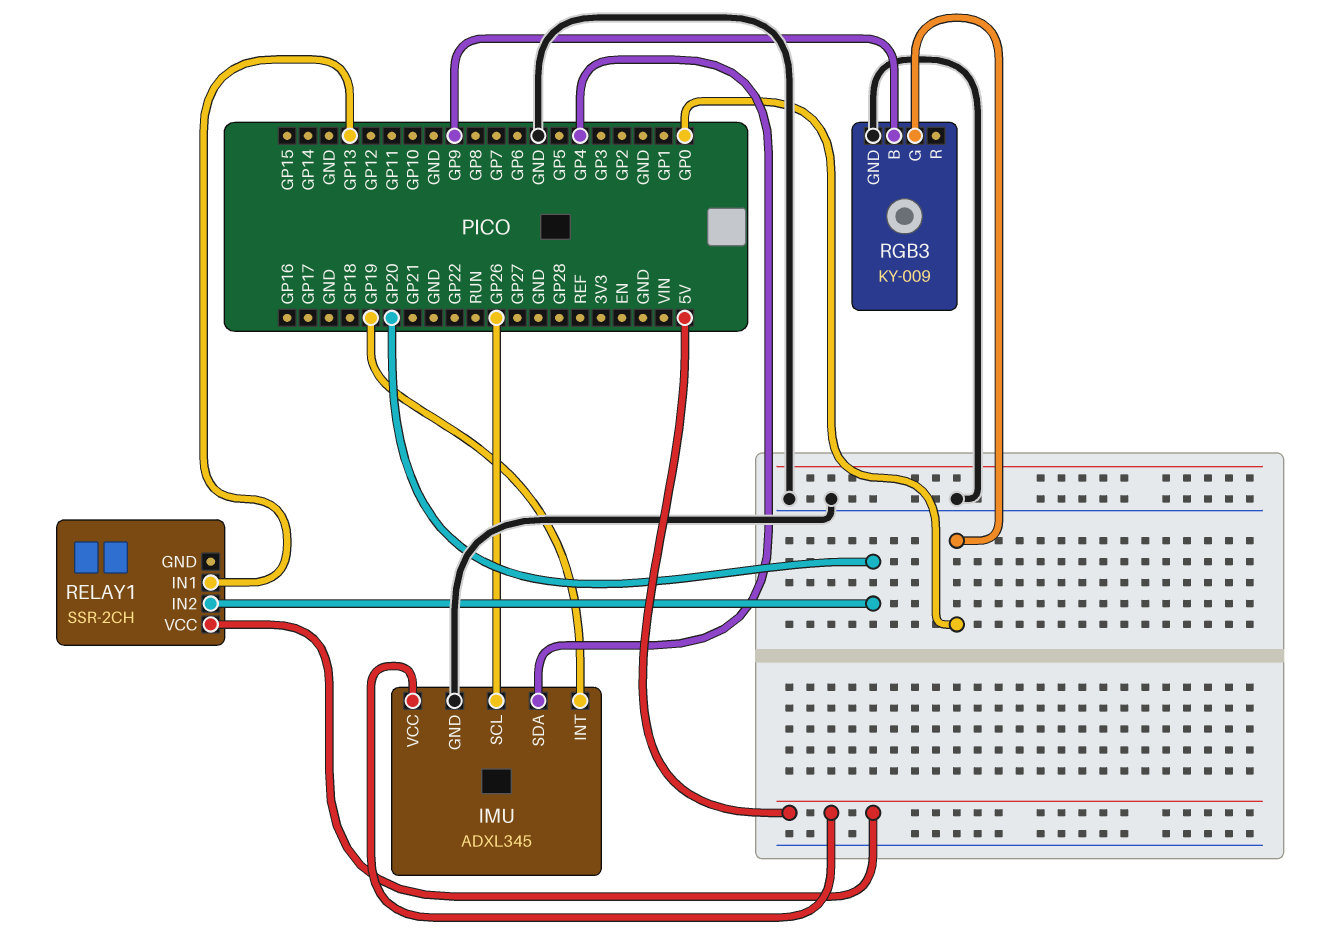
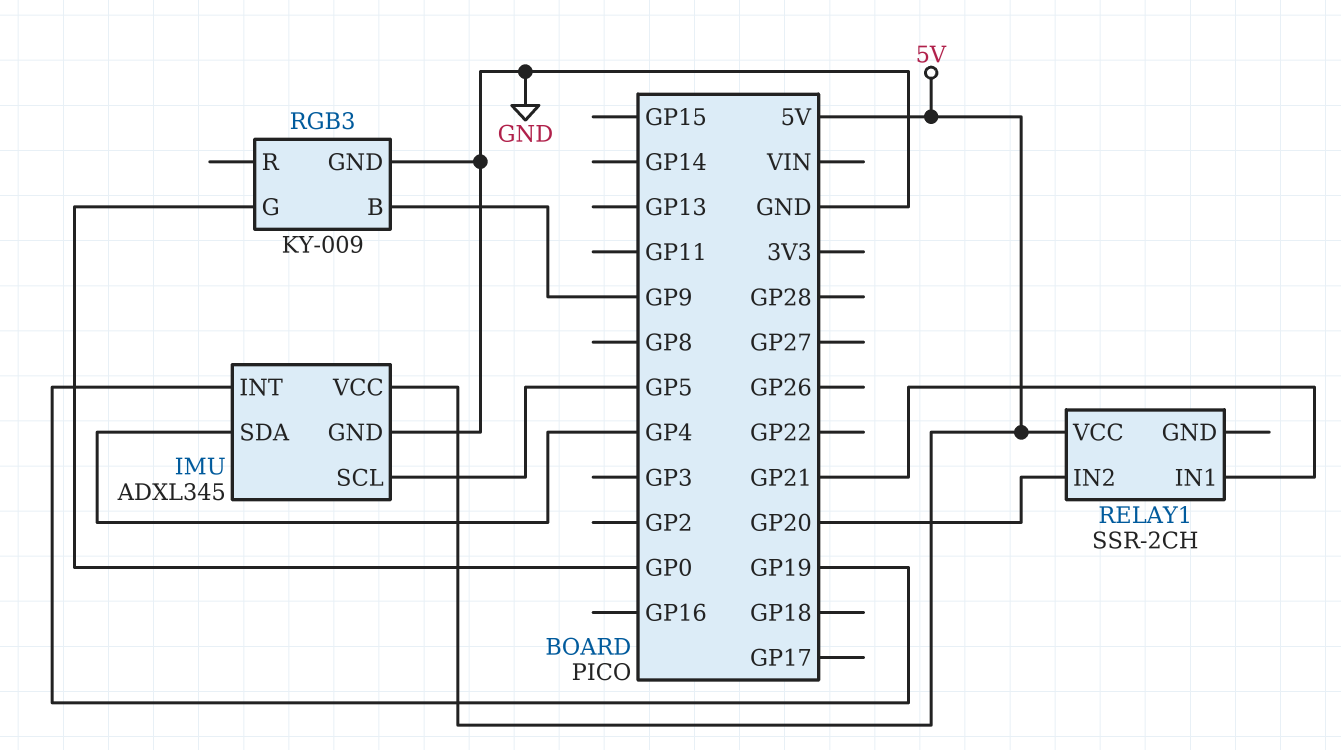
IMU pin SCL: GP26 -> GP5
RELAY1 pin IN1: GP13 -> GP21

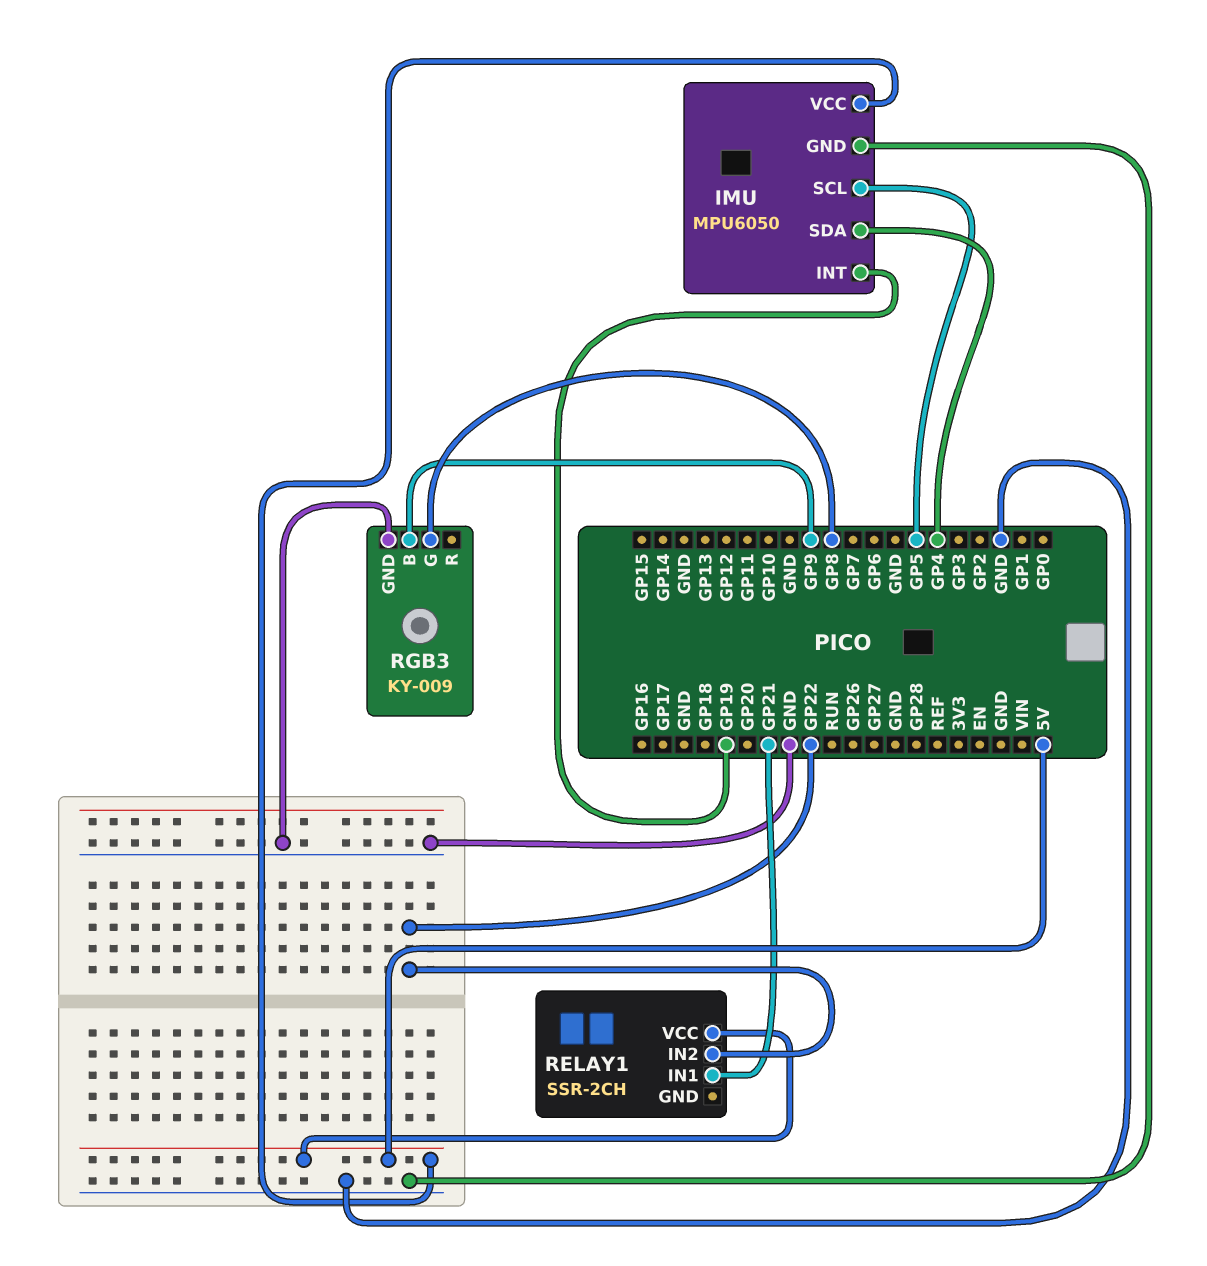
IMU: ADXL345 -> MPU6050
RELAY1 pin IN2: GP20 -> GP22
RGB3 pin G: GP0 -> GP8

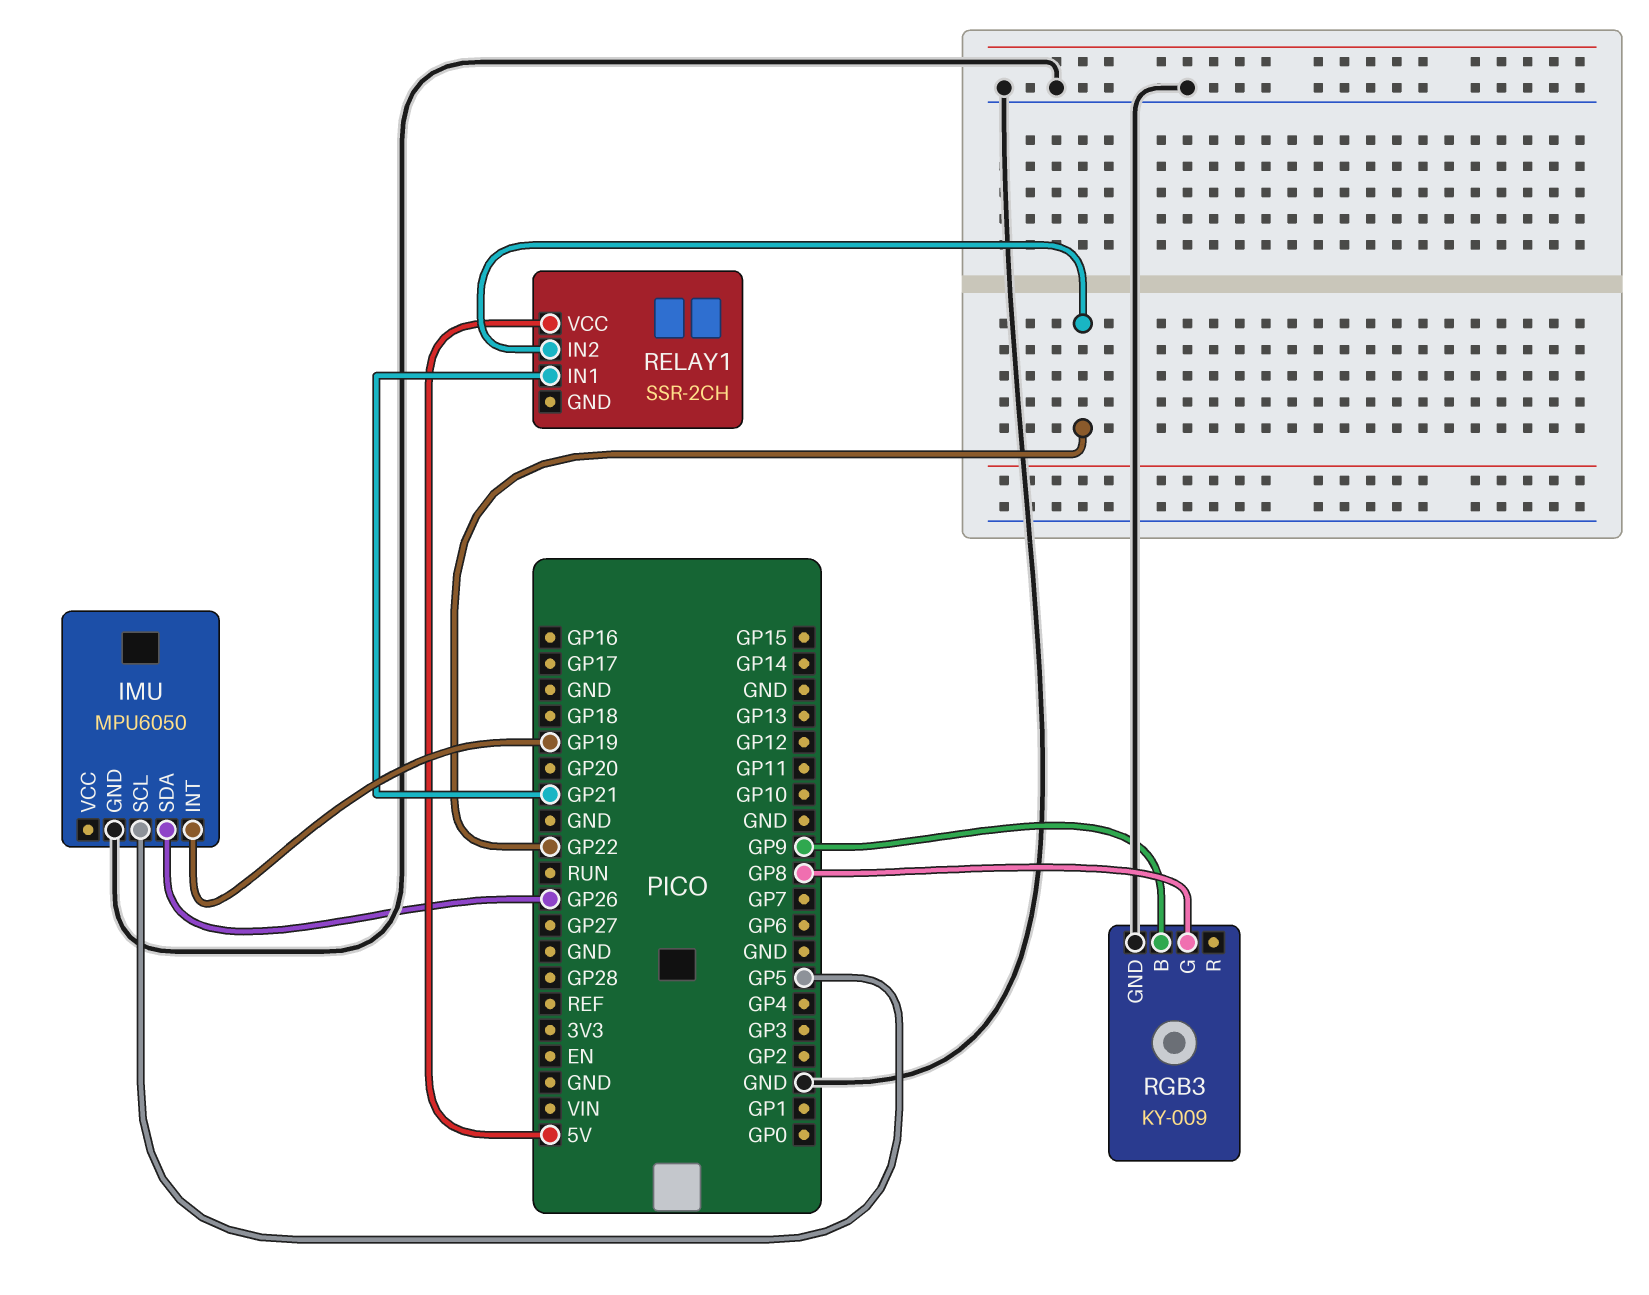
IMU pin SDA: GP4 -> GP26
IMU pin VCC: 5V -> none

